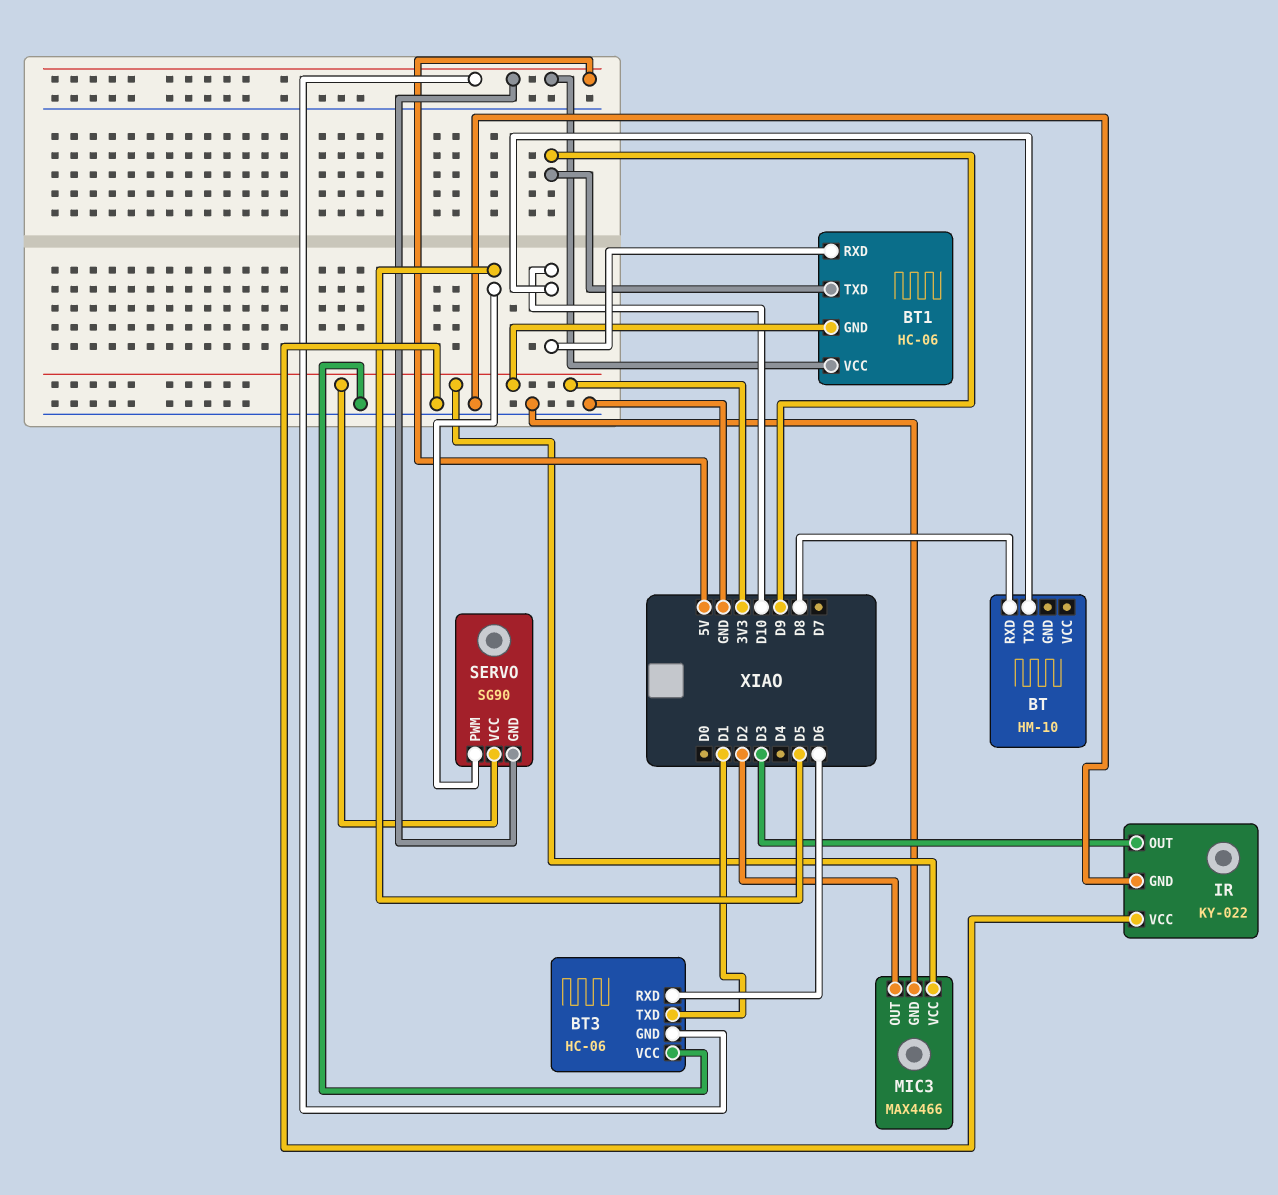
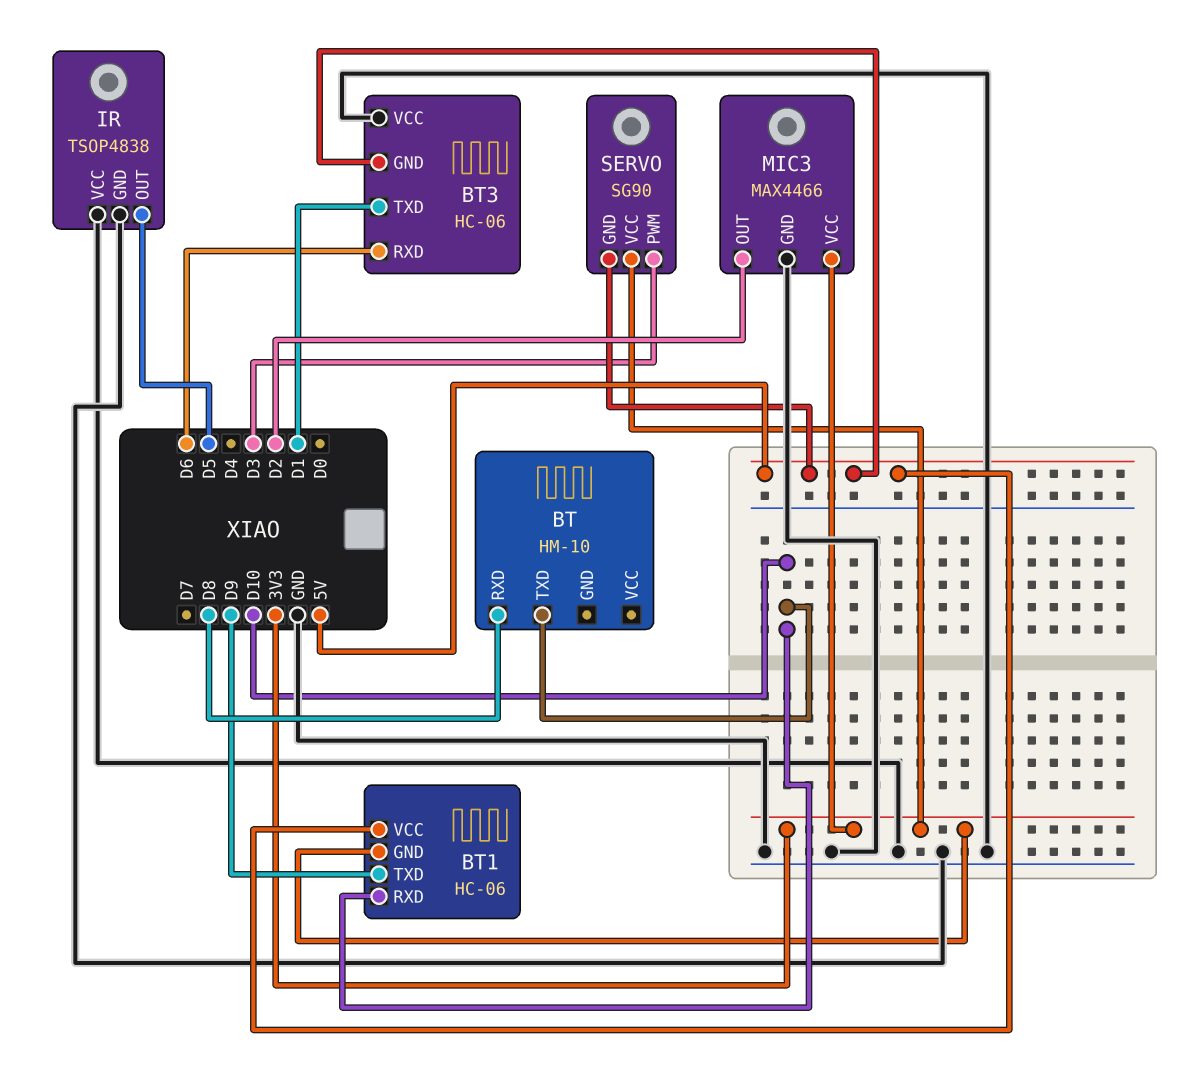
IR: KY-022 -> TSOP4838
IR pin OUT: D3 -> D5
SERVO pin PWM: D5 -> D3

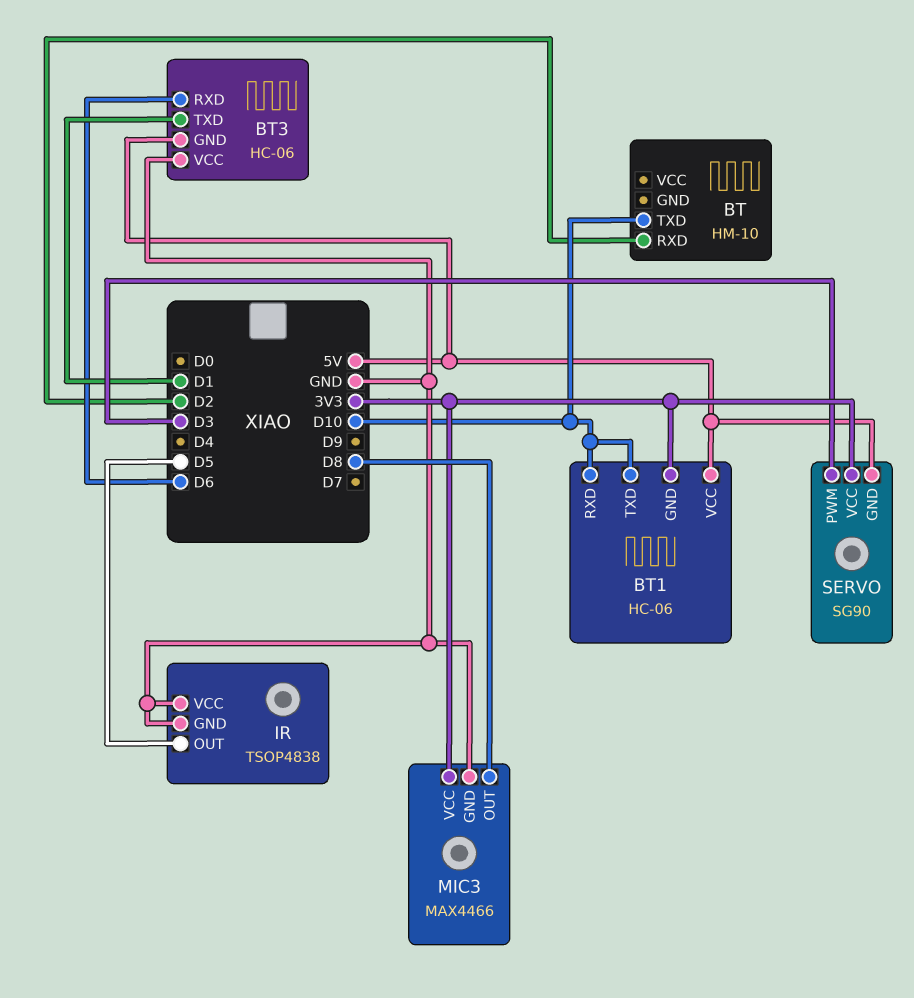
BT pin RXD: D8 -> D2
BT1 pin TXD: D9 -> D10
MIC3 pin OUT: D2 -> D8

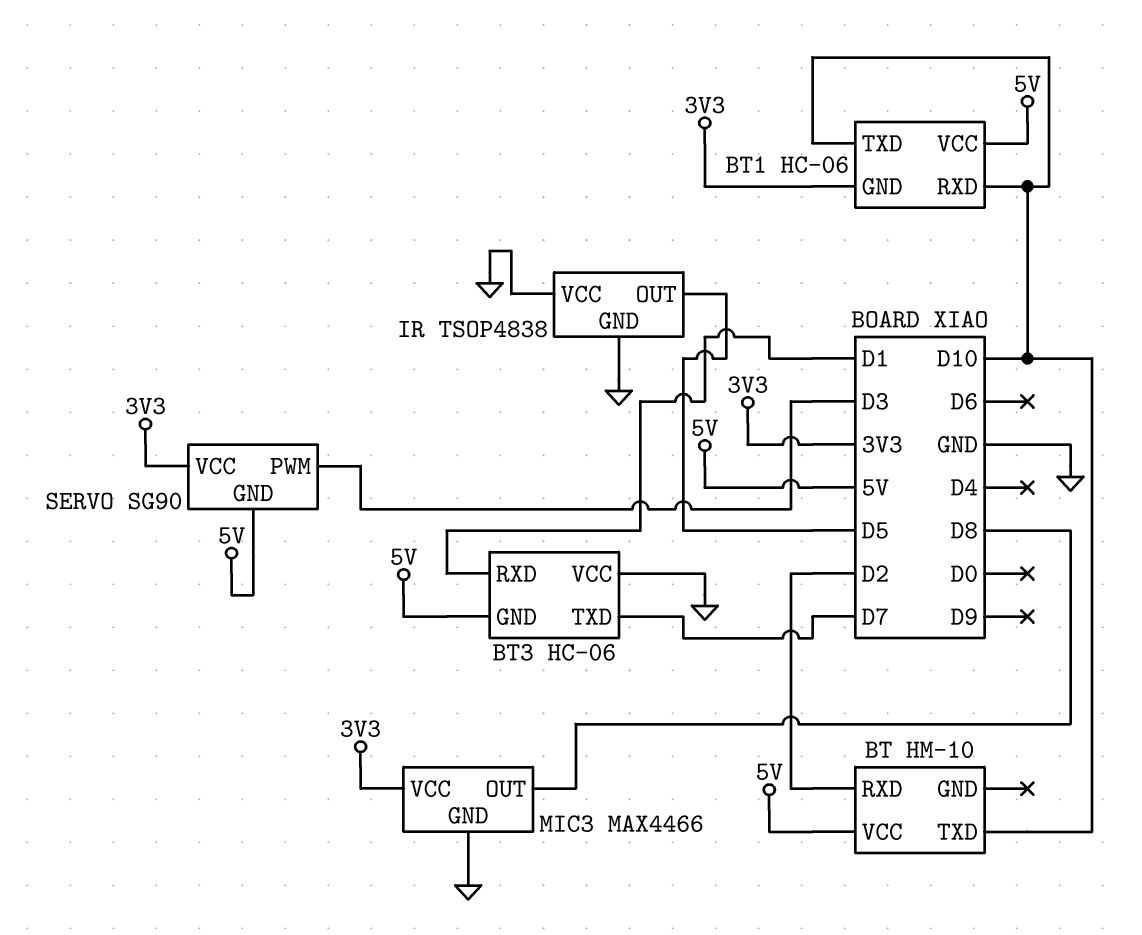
BT pin VCC: none -> 5V
BT3 pin RXD: D6 -> D1
BT3 pin TXD: D1 -> D7

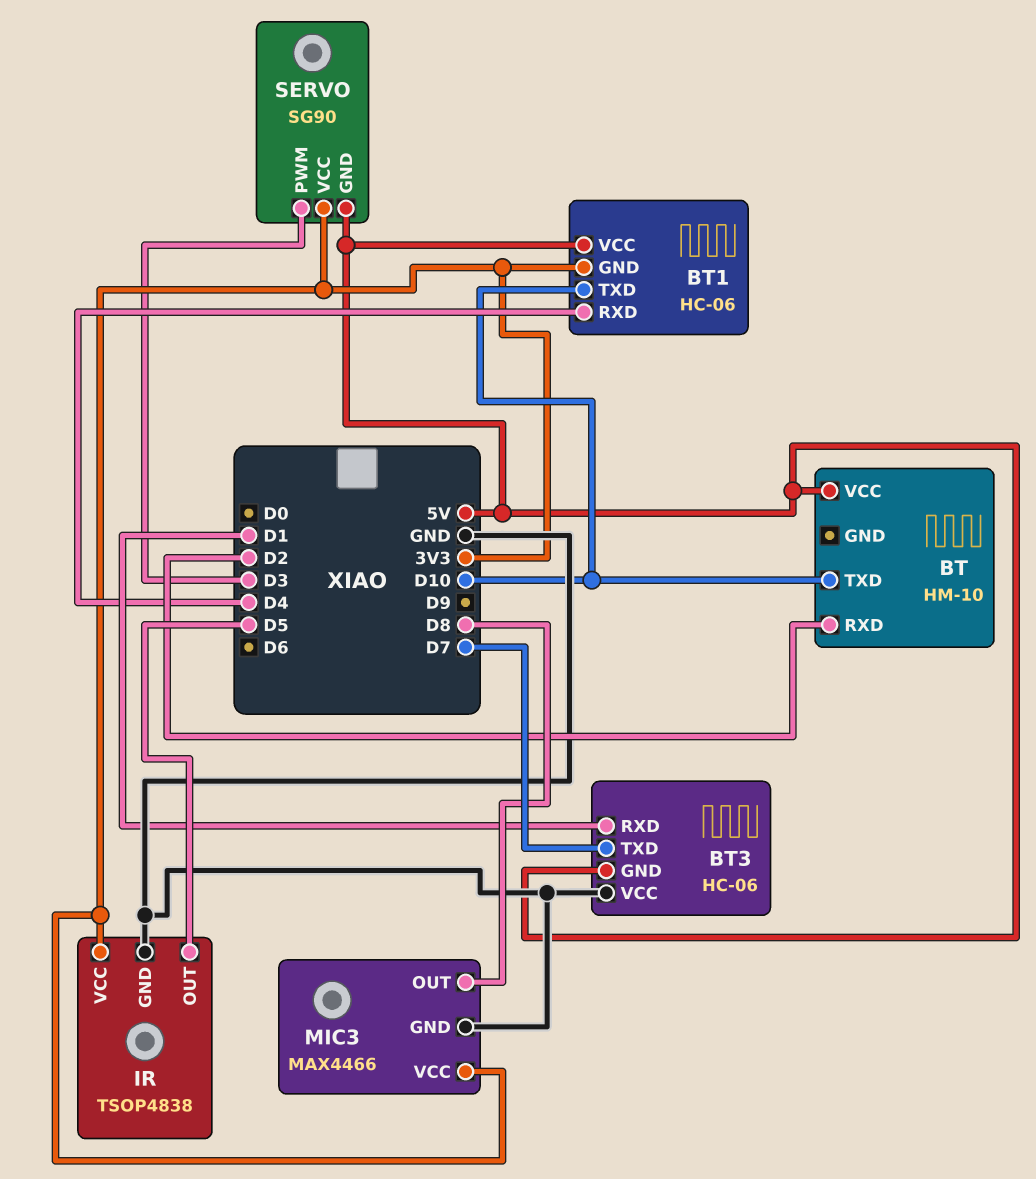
BT1 pin RXD: D10 -> D4
IR pin VCC: GND -> 3V3

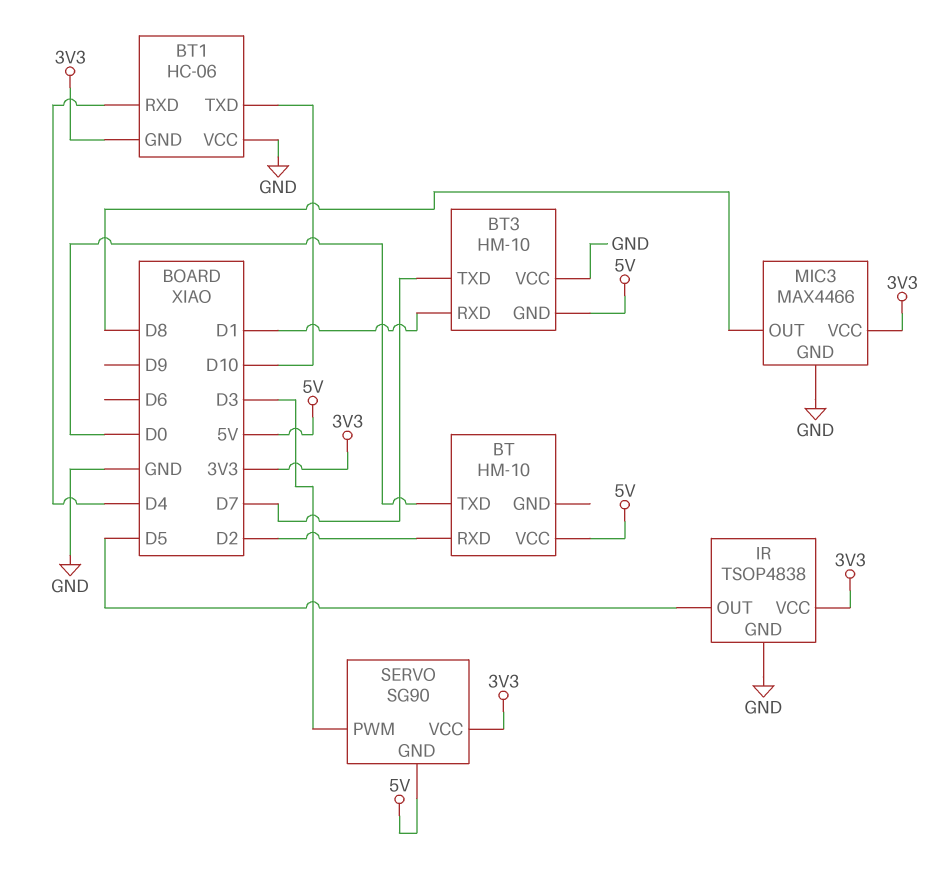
BT pin TXD: D10 -> D0
BT1 pin VCC: 5V -> GND
BT3: HC-06 -> HM-10

